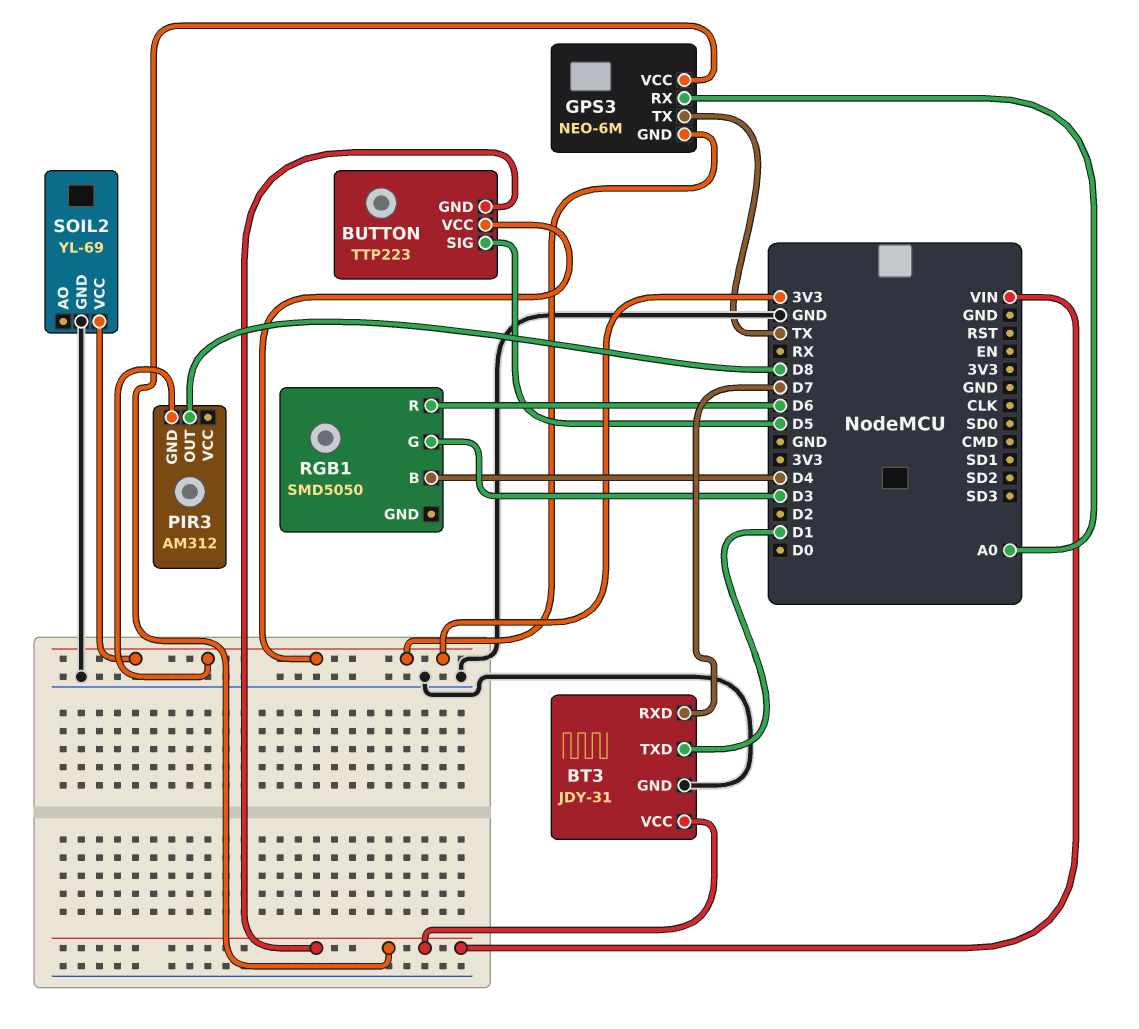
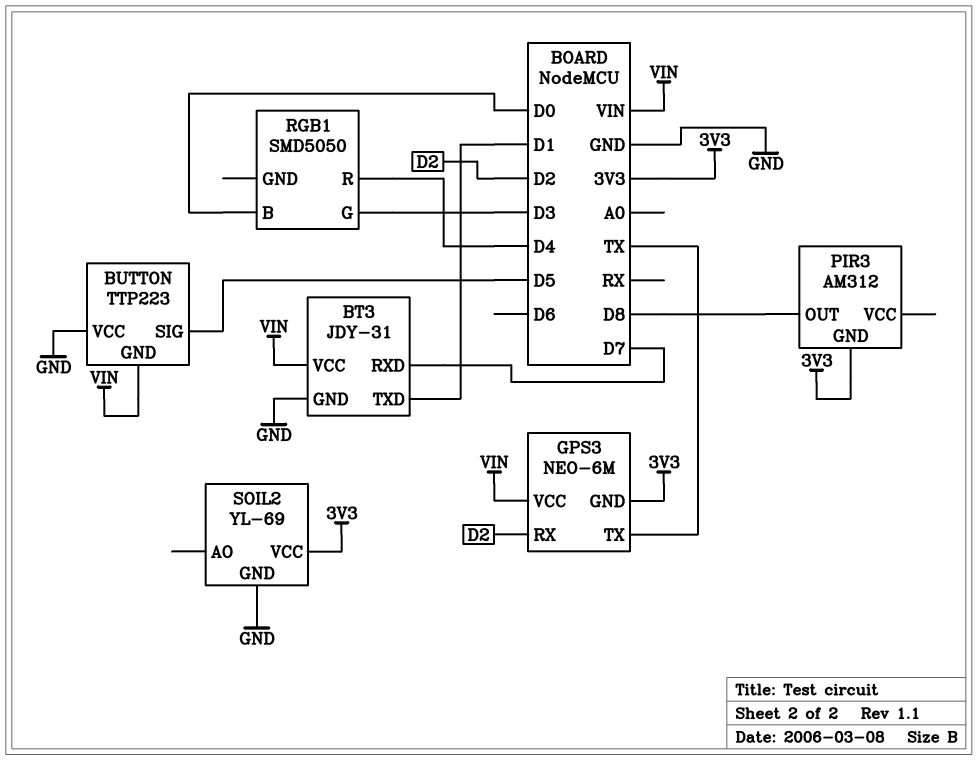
BUTTON pin VCC: 3V3 -> GND
GPS3 pin RX: A0 -> D2
RGB1 pin B: D4 -> D0
RGB1 pin R: D6 -> D4

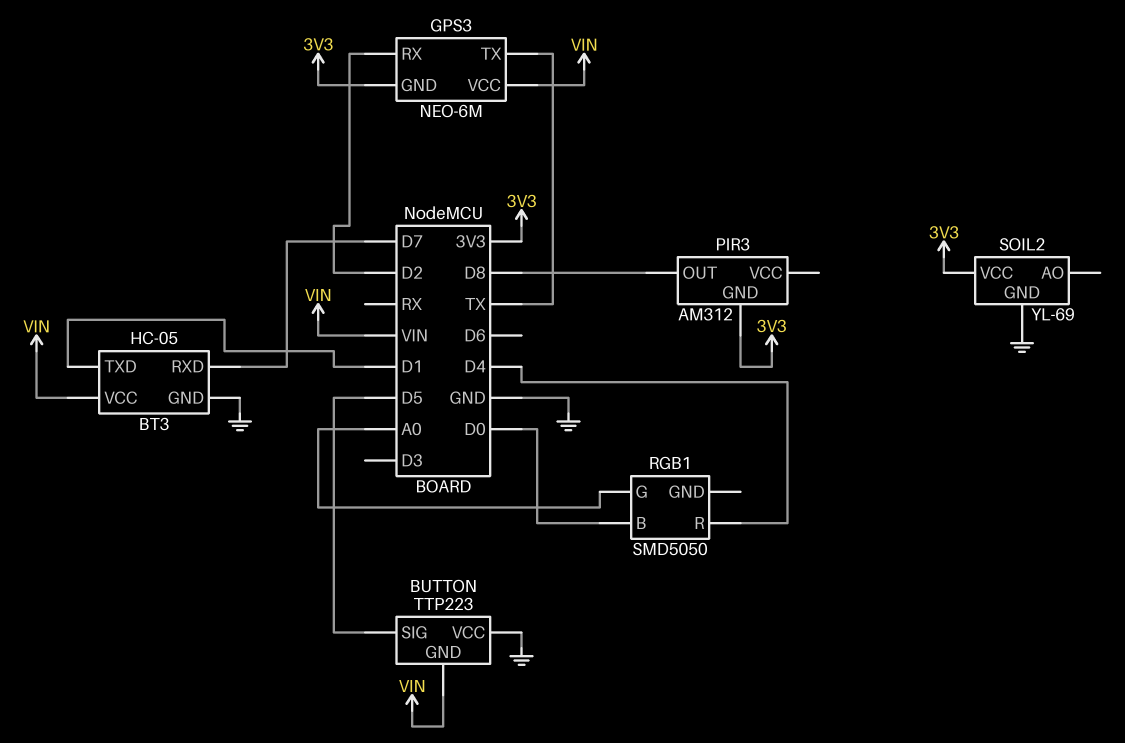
BT3: JDY-31 -> HC-05
RGB1 pin G: D3 -> A0

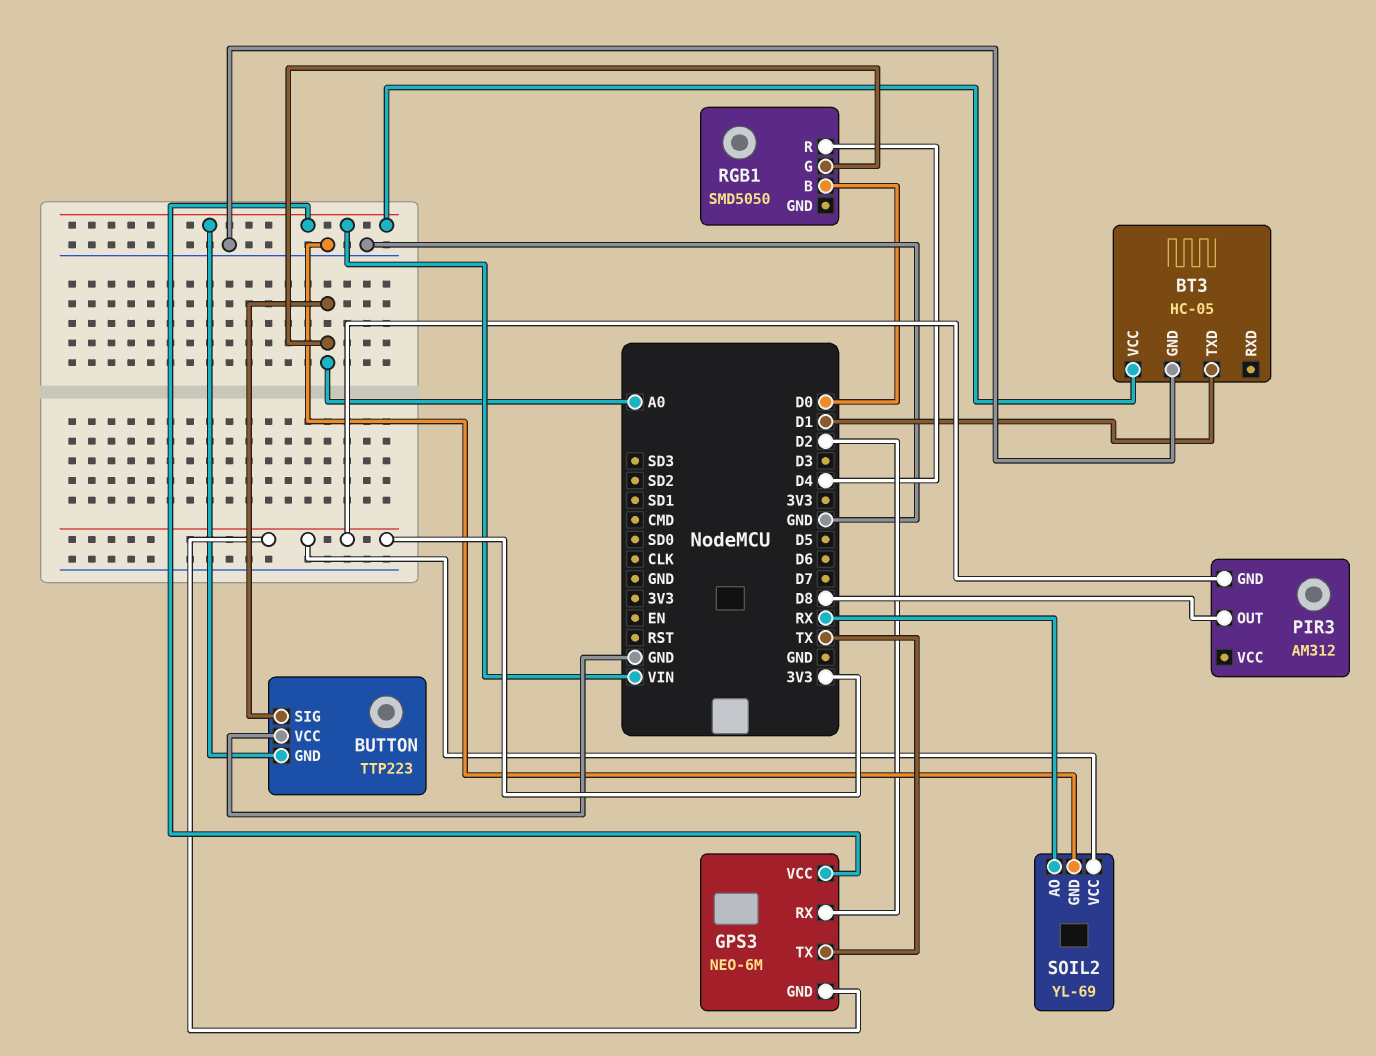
BT3 pin RXD: D7 -> none
BUTTON pin SIG: D5 -> A0
SOIL2 pin AO: none -> RX

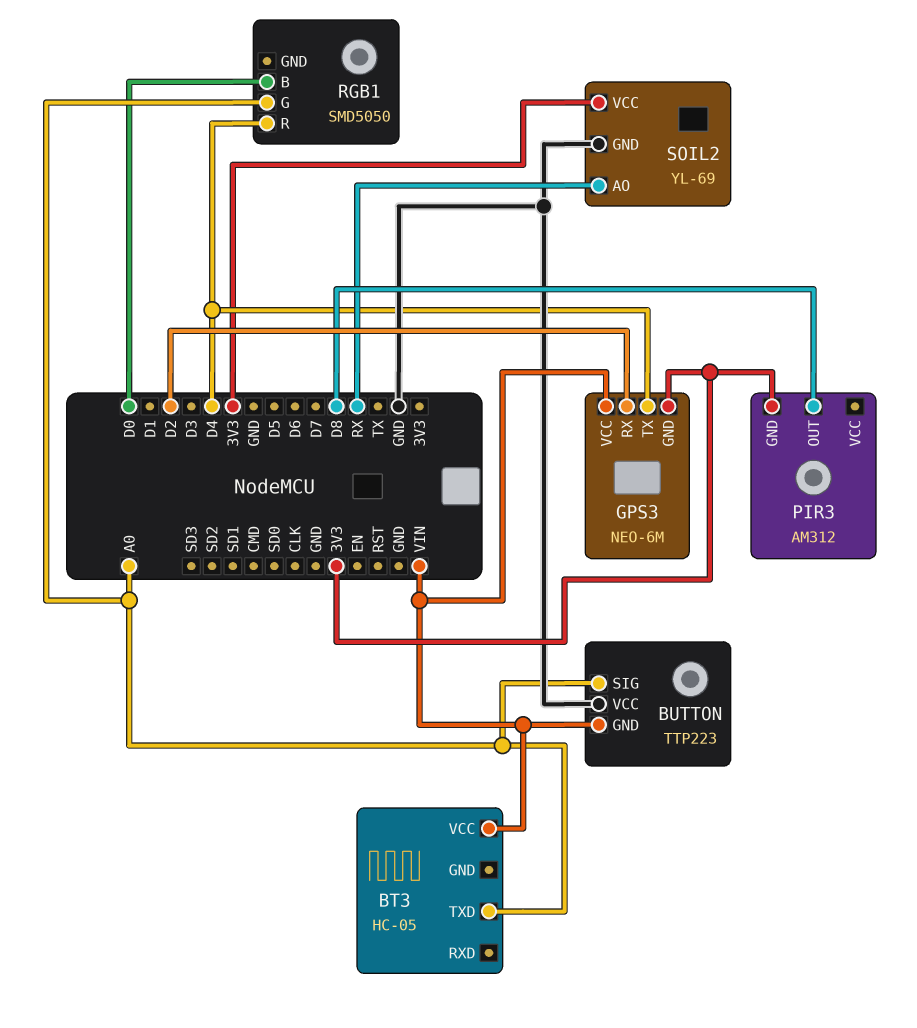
BT3 pin GND: GND -> none
BT3 pin TXD: D1 -> A0
GPS3 pin TX: TX -> D4

